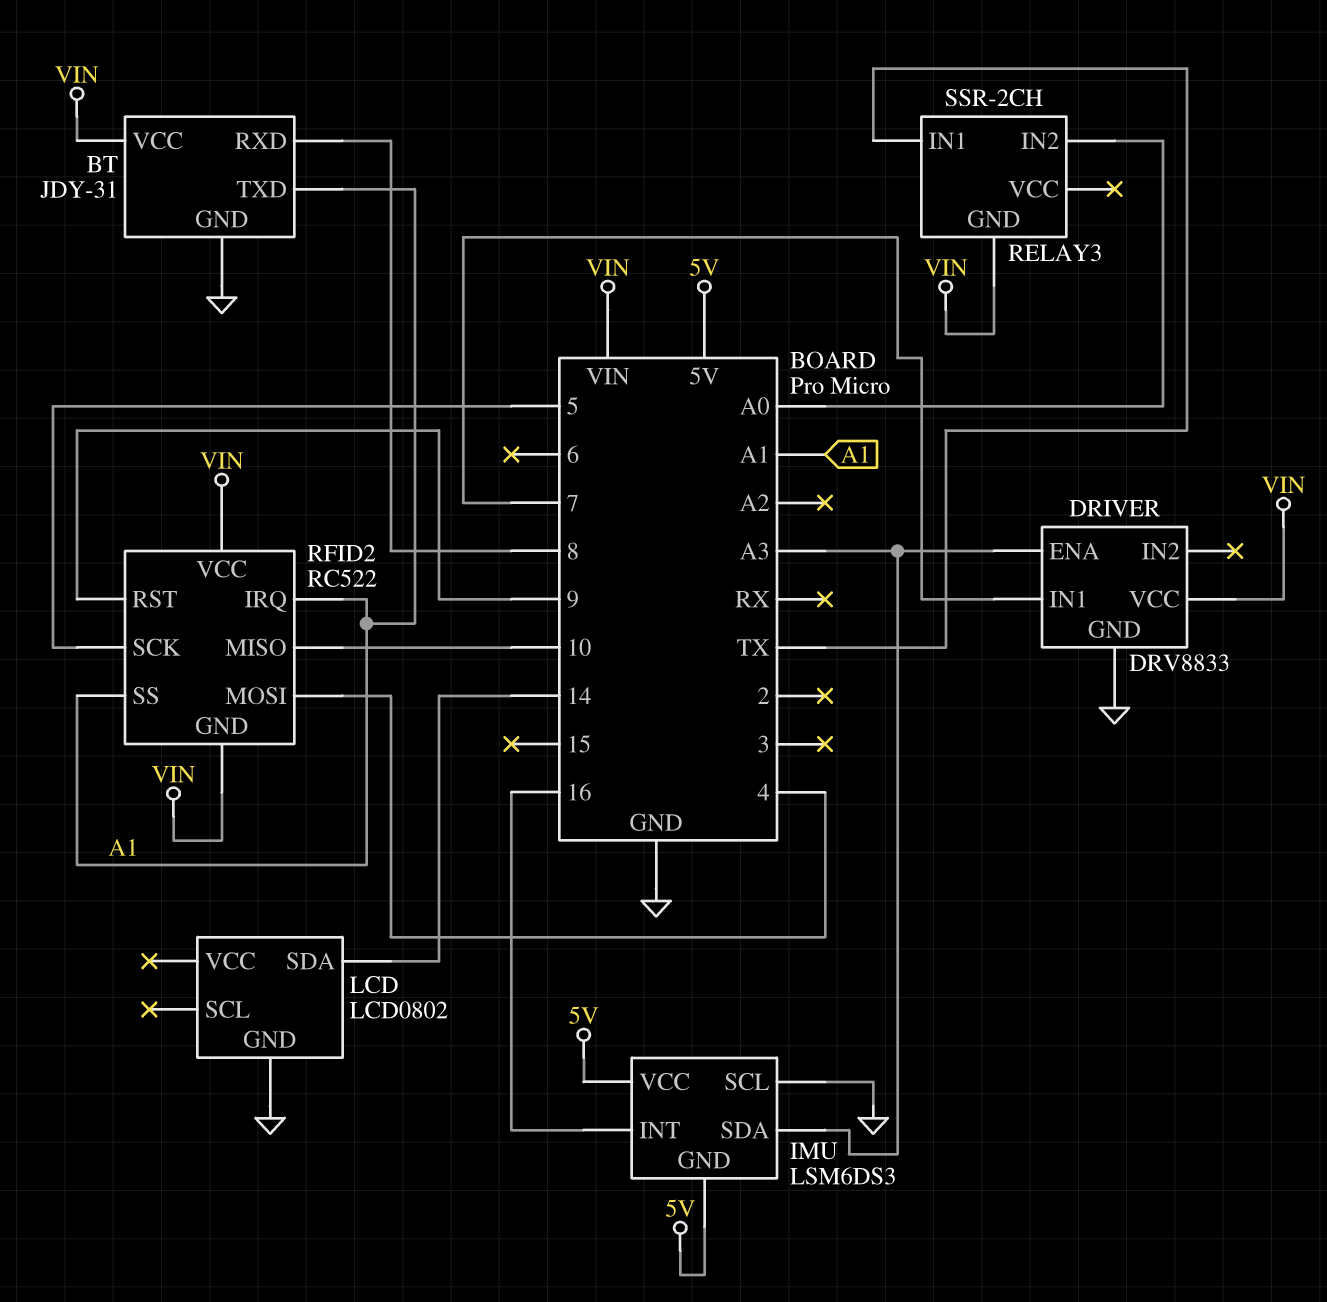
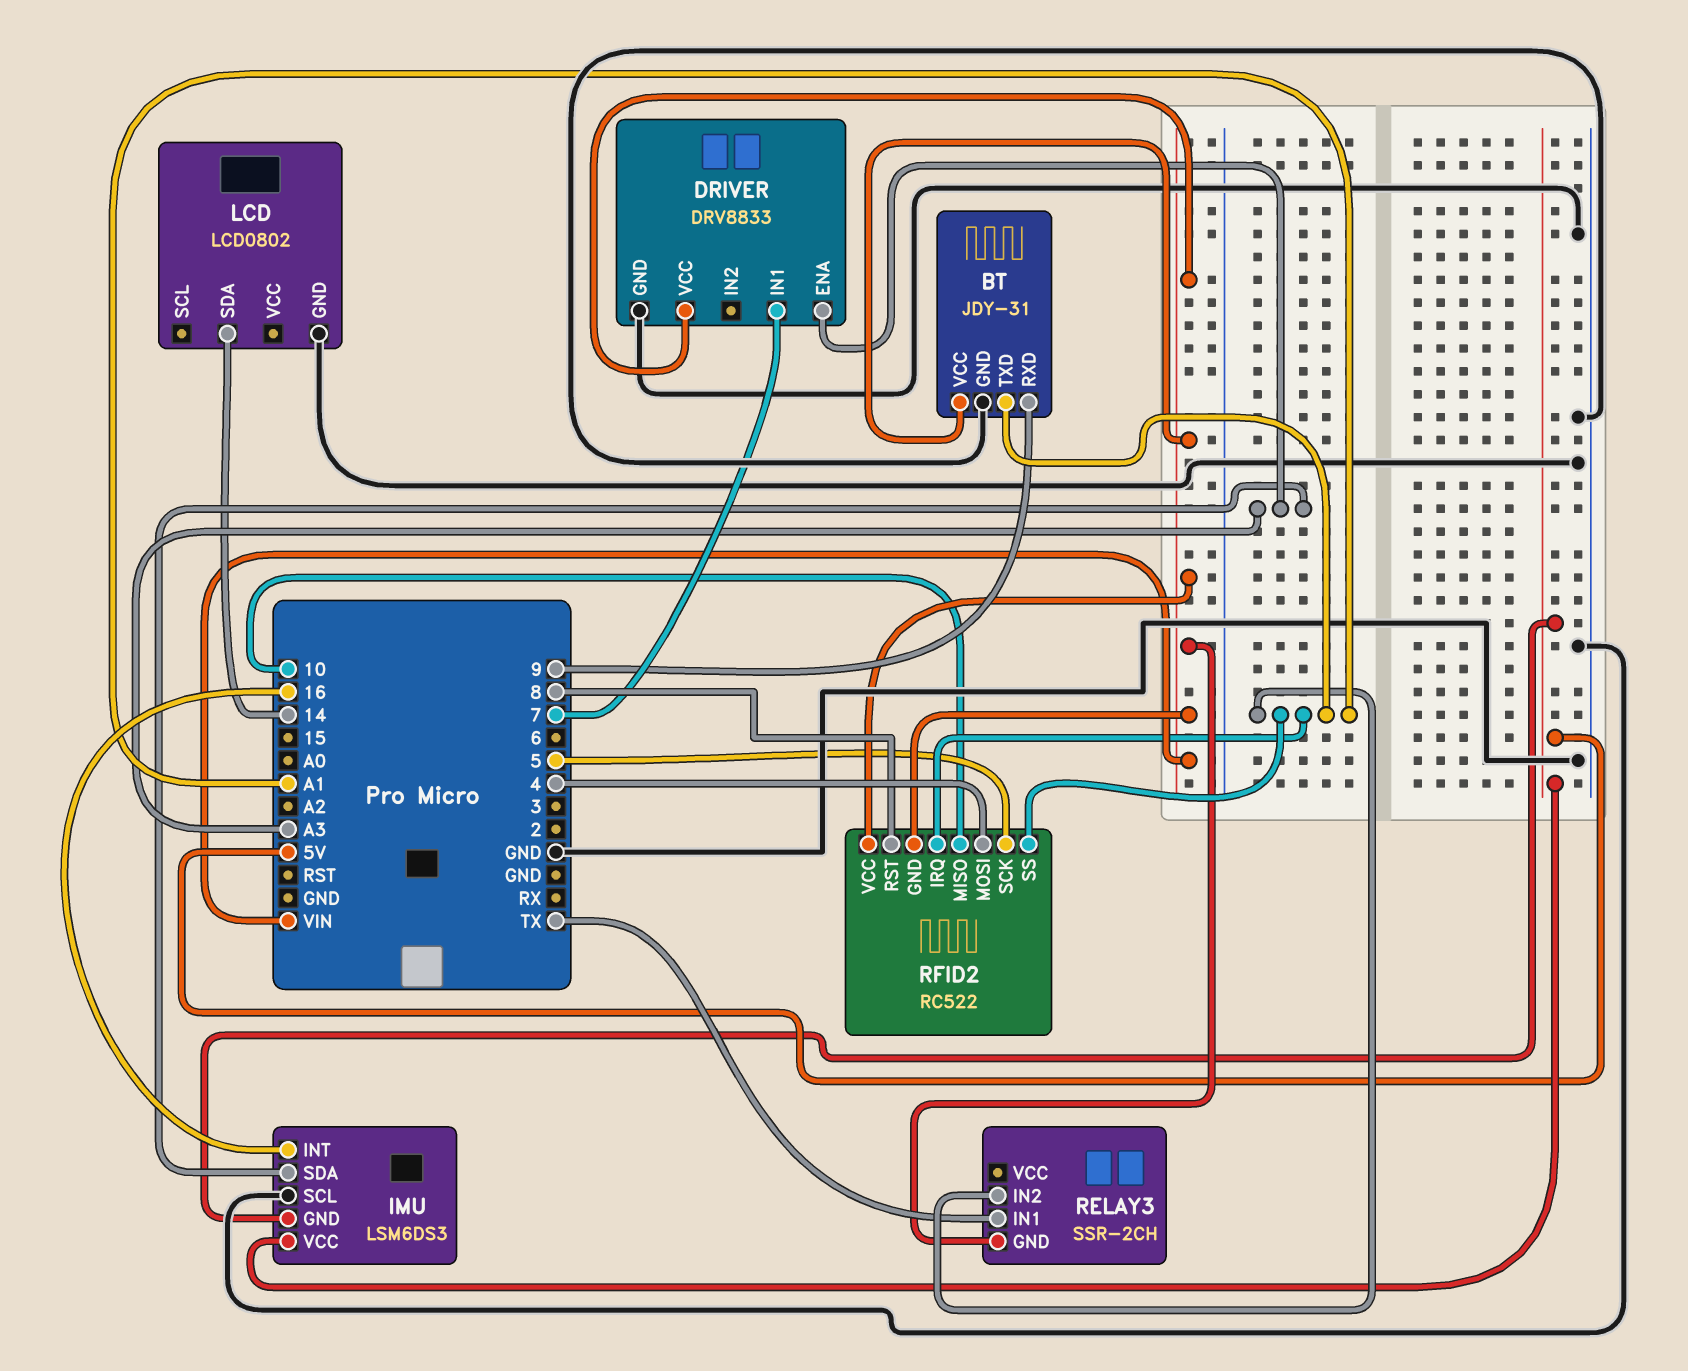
BT pin RXD: 8 -> 9
RELAY3 pin IN2: A0 -> A1
RFID2 pin RST: 9 -> 8

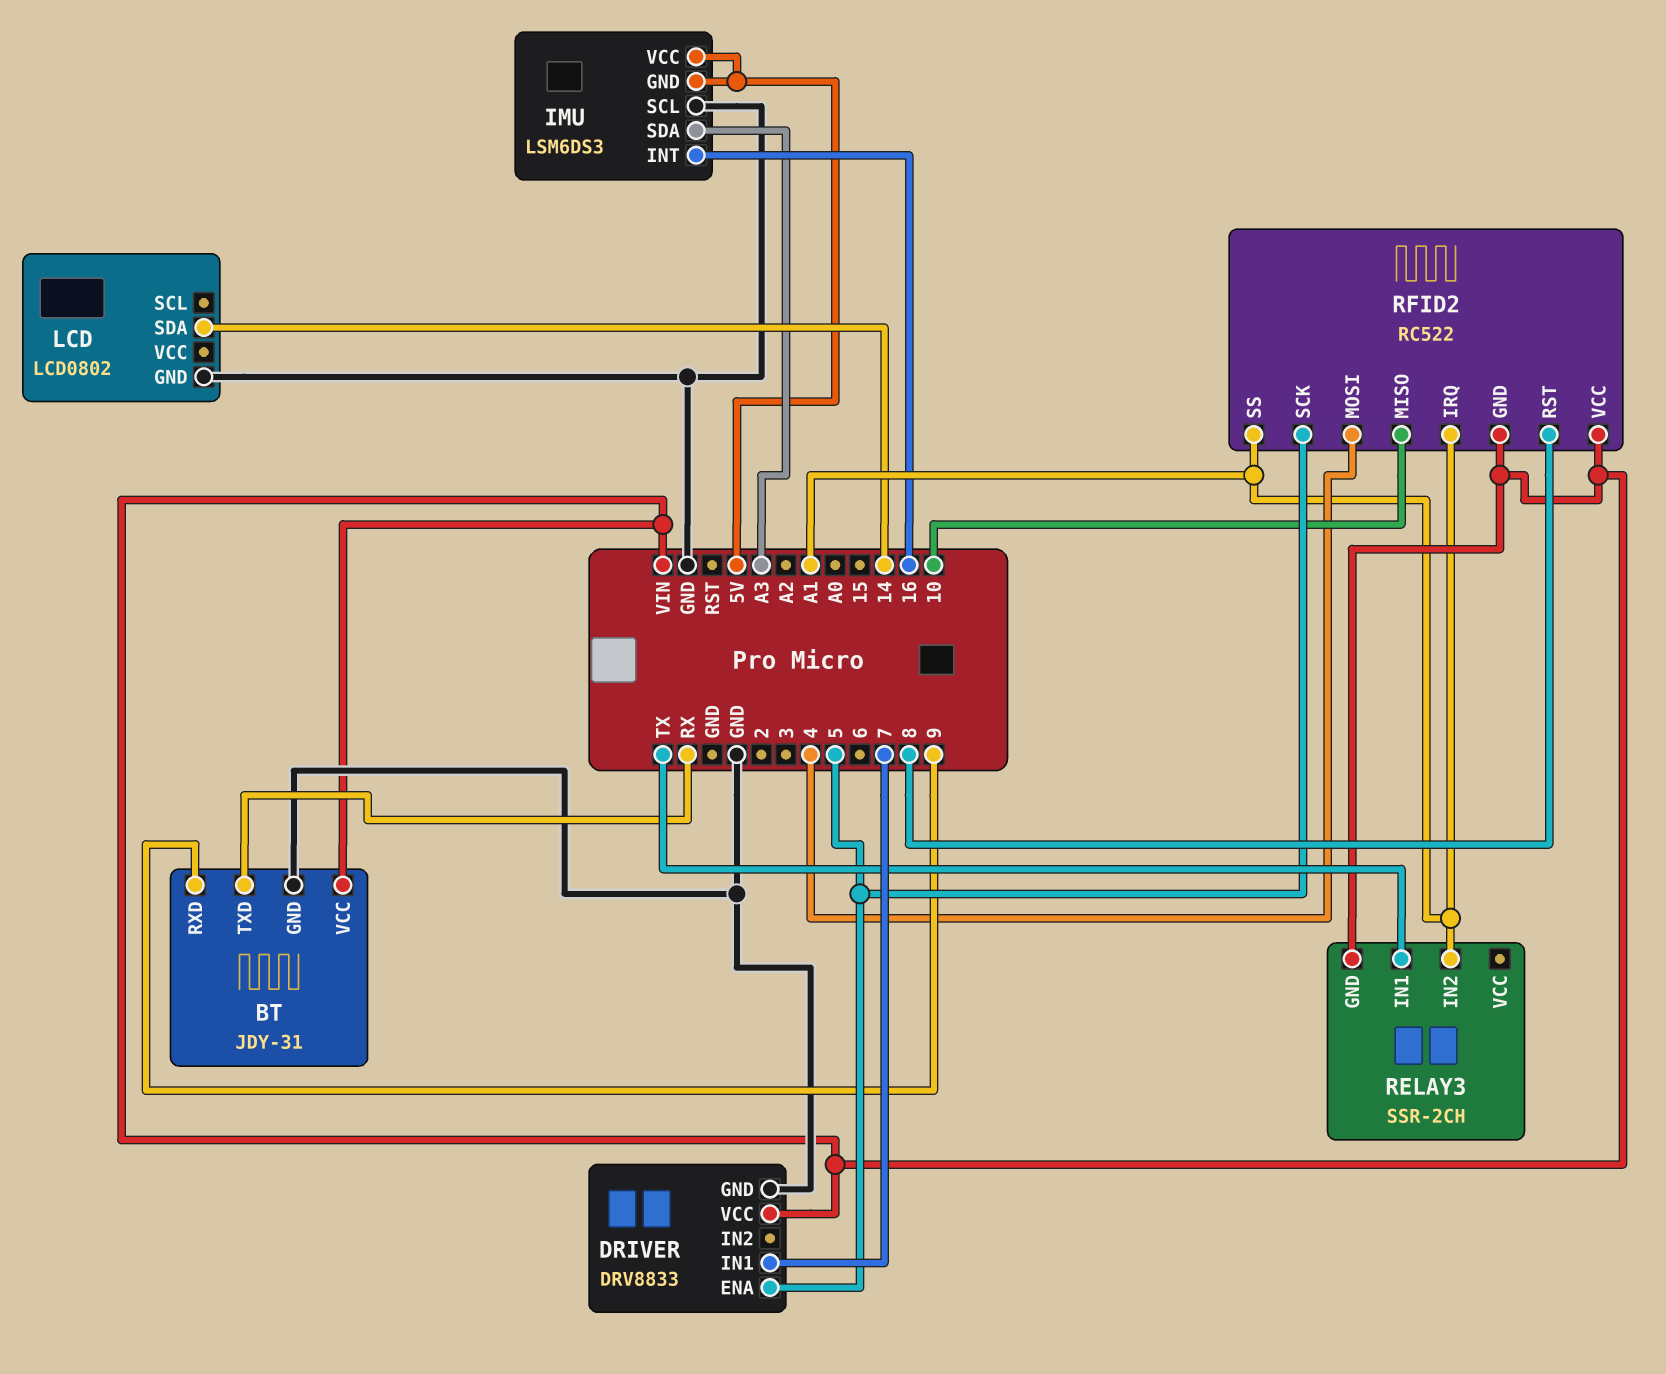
BT pin TXD: A1 -> RX
DRIVER pin ENA: A3 -> 5

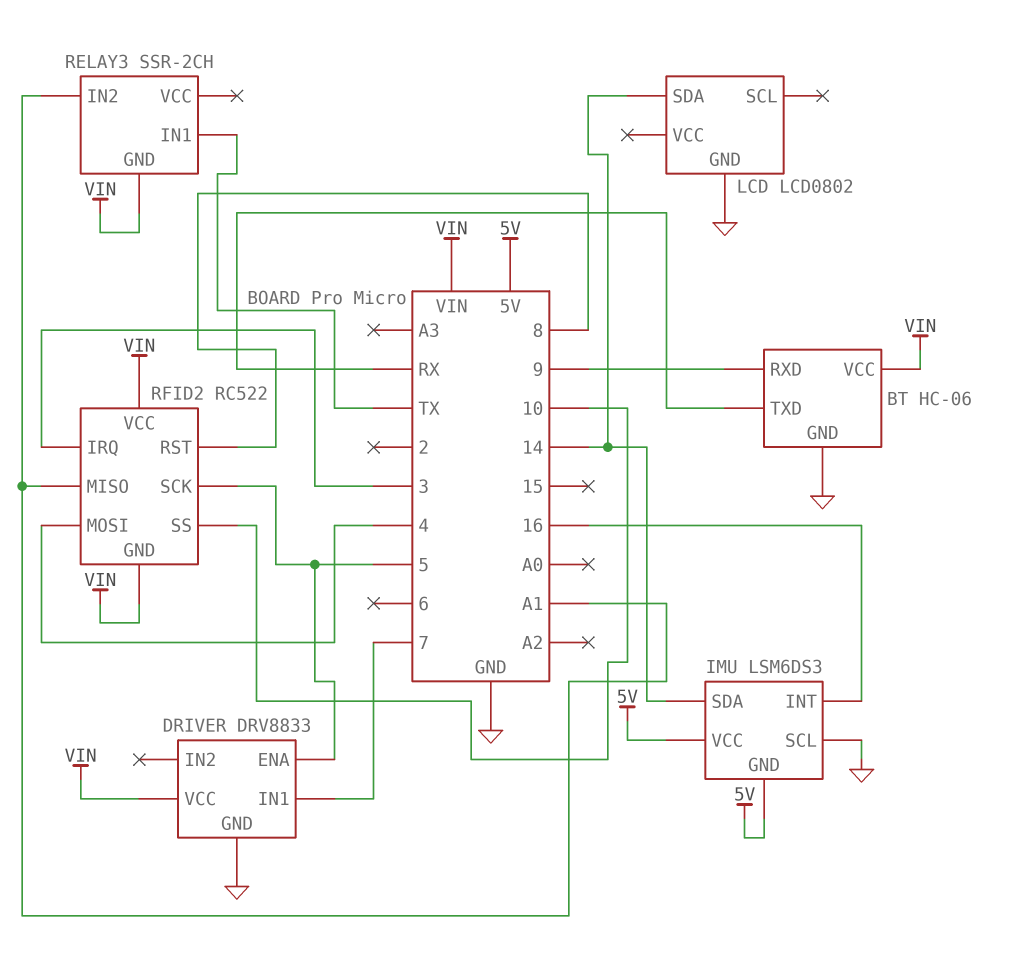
BT: JDY-31 -> HC-06
IMU pin SDA: A3 -> 14
RFID2 pin IRQ: A1 -> 3
RFID2 pin MISO: 10 -> A1
RFID2 pin SS: A1 -> 10

